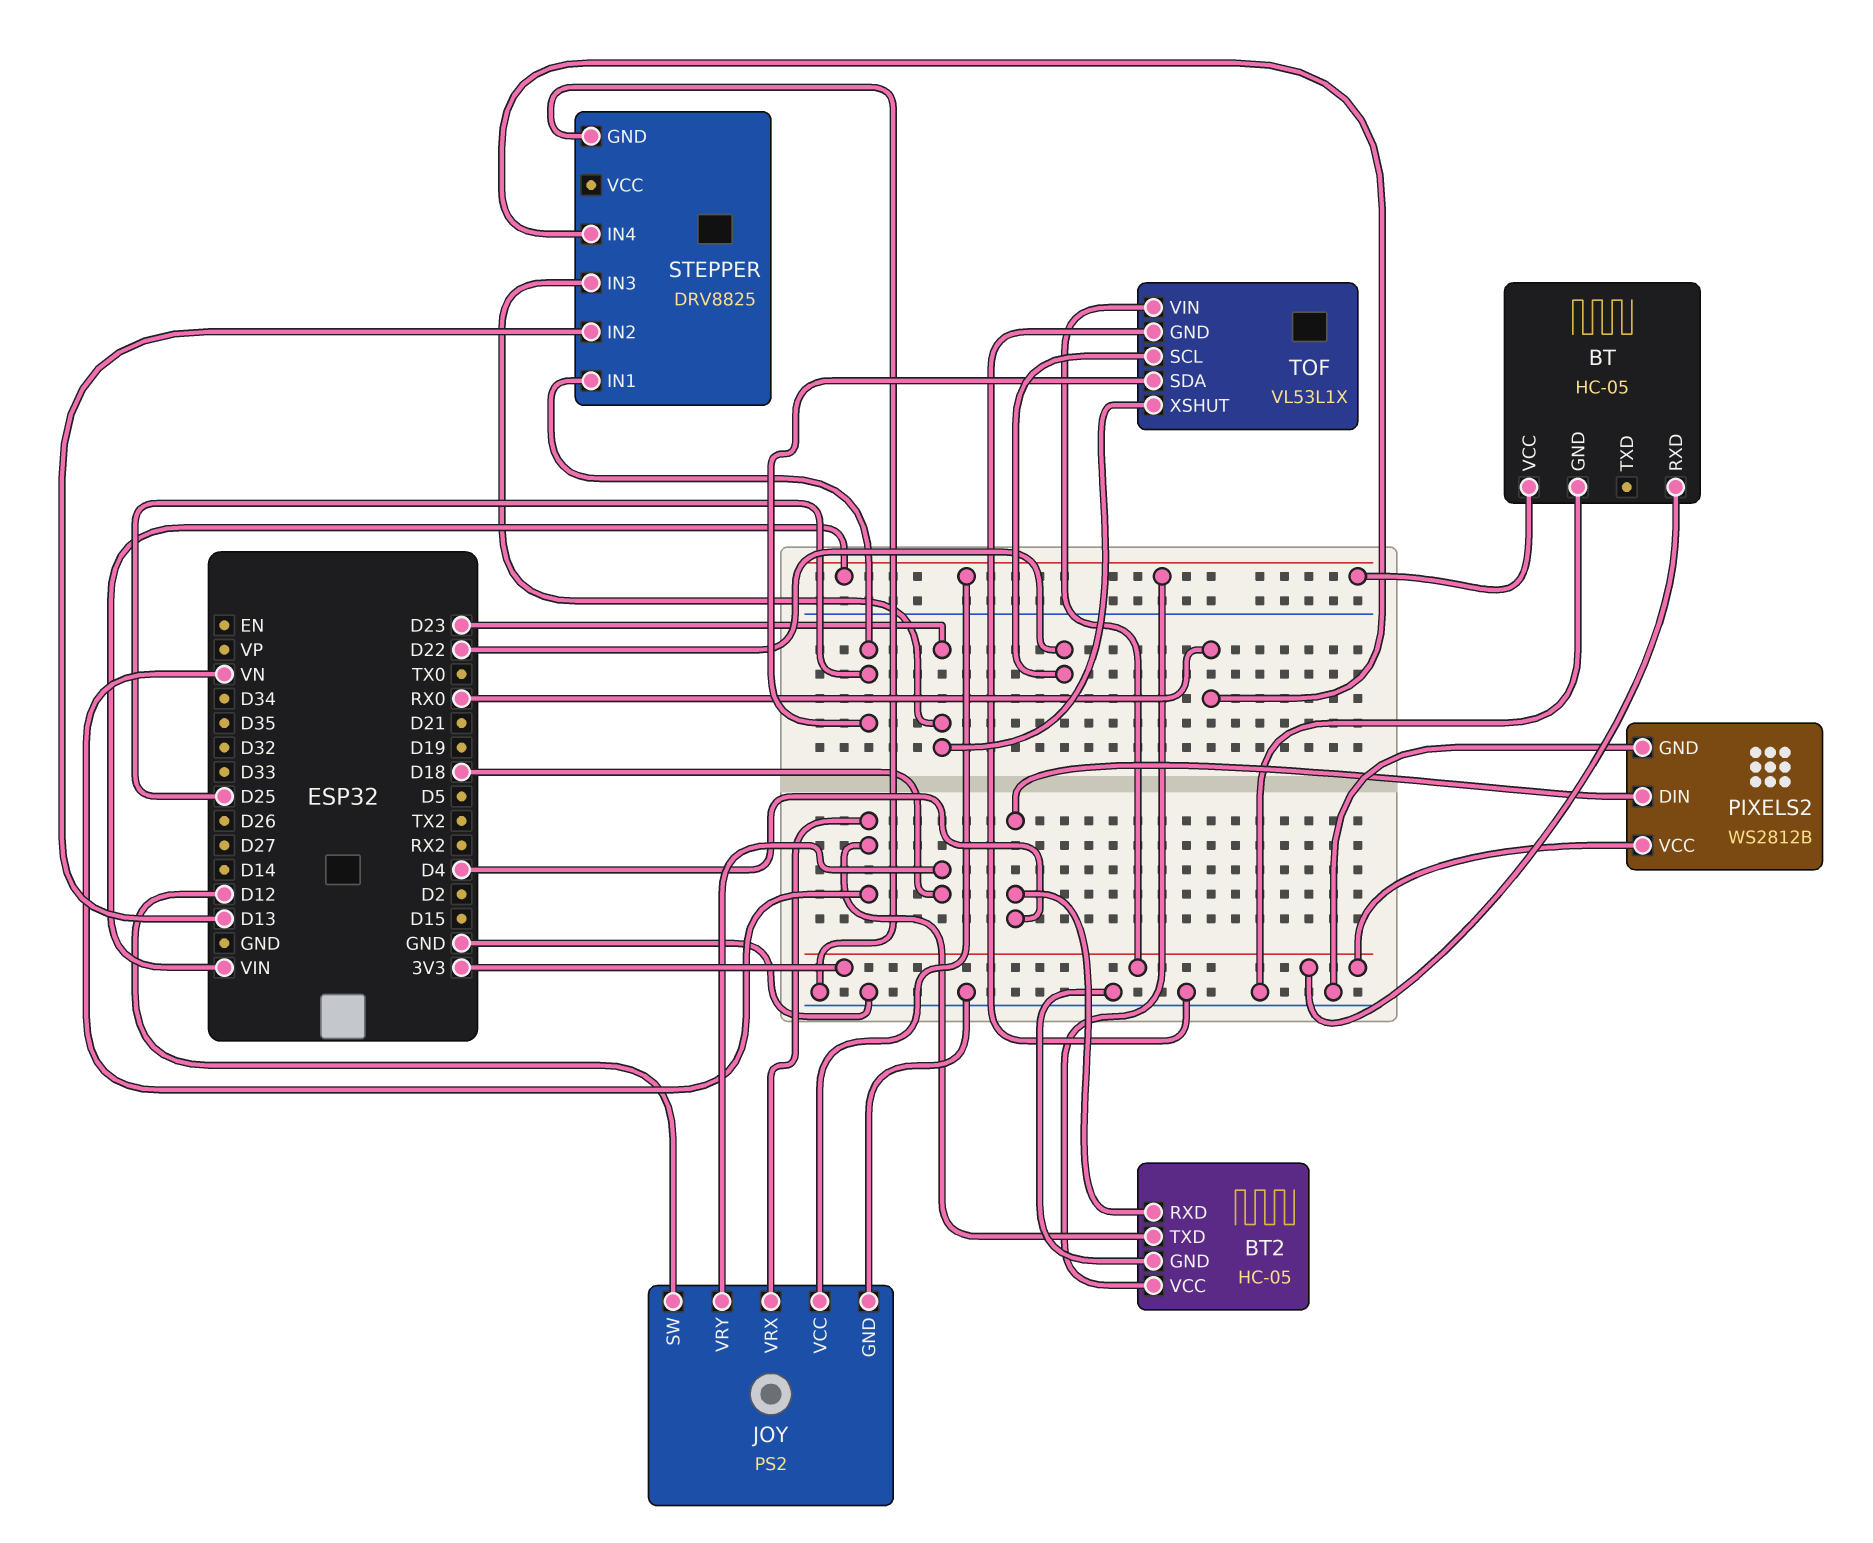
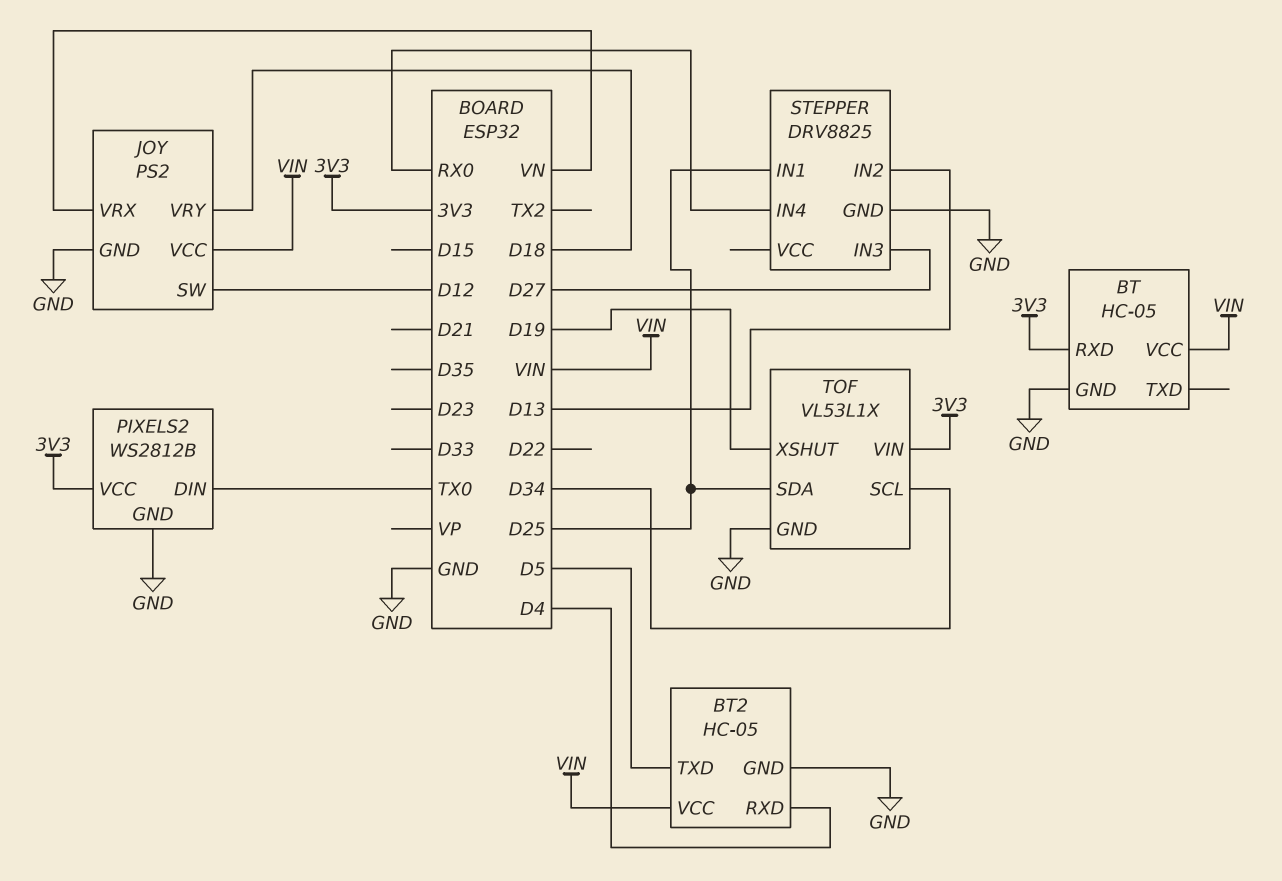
BT2 pin TXD: VN -> D5
PIXELS2 pin DIN: D4 -> TX0
STEPPER pin IN3: D23 -> D27
TOF pin SCL: D22 -> D34
TOF pin XSHUT: D23 -> D19

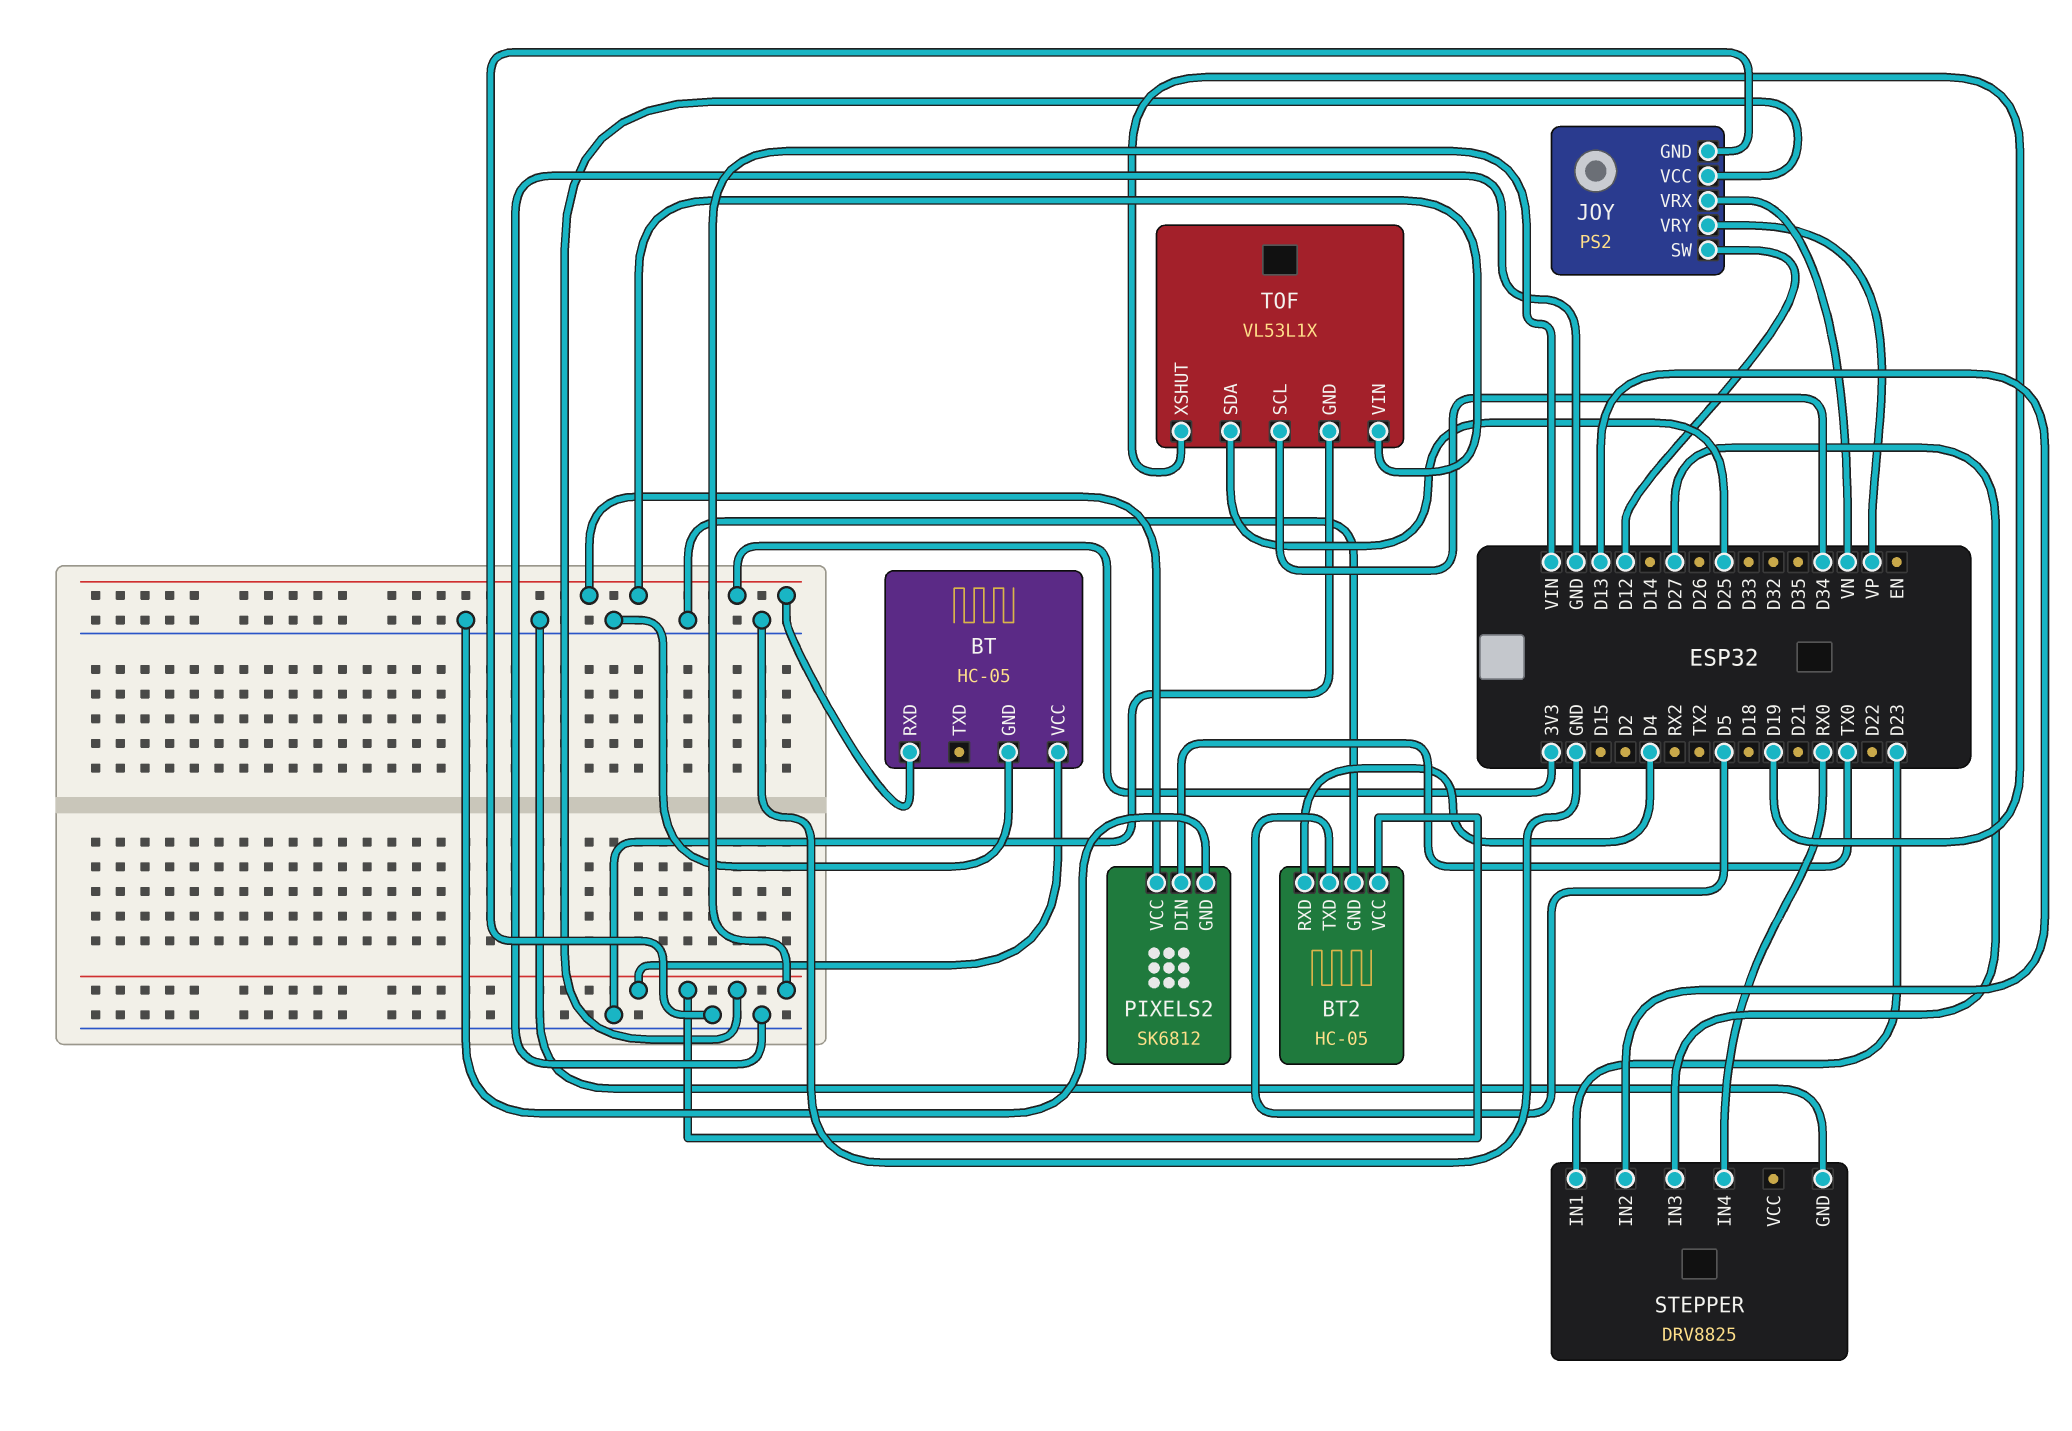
JOY pin VRY: D18 -> VP
PIXELS2: WS2812B -> SK6812
STEPPER pin IN1: D25 -> D23

